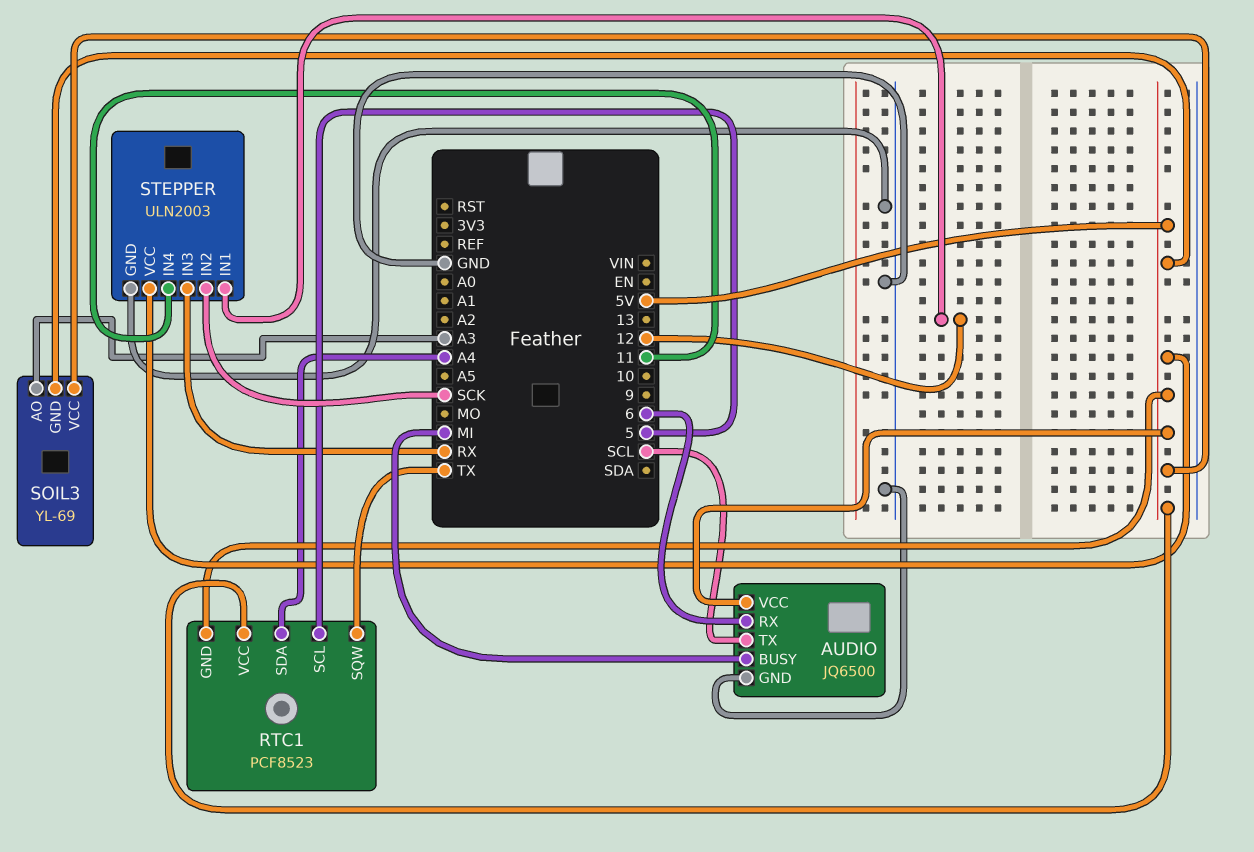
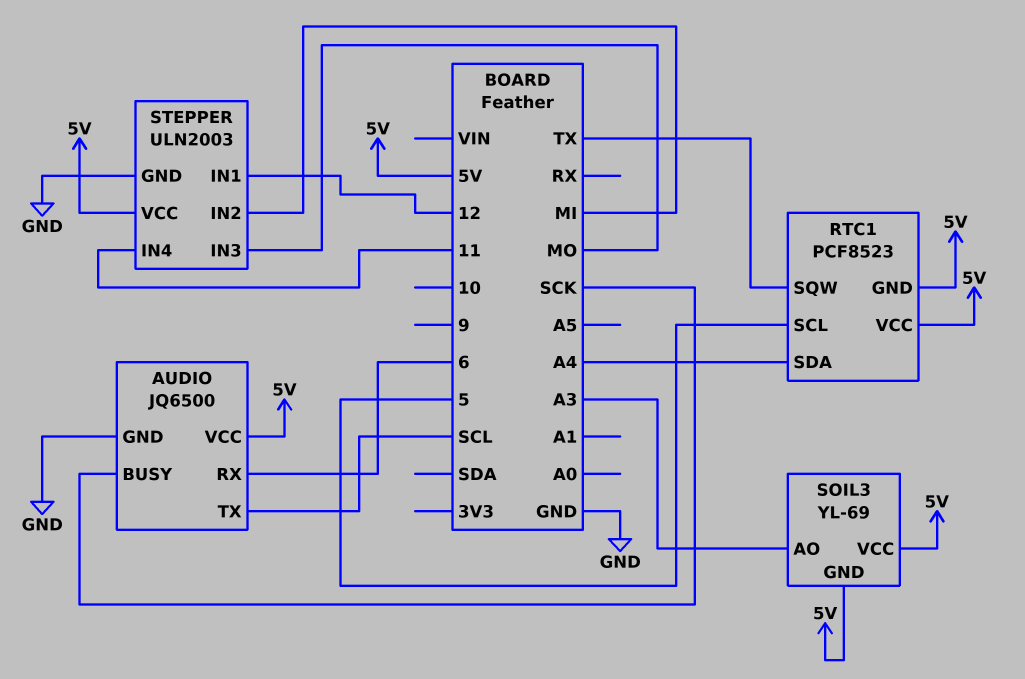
AUDIO pin BUSY: MI -> SCK
STEPPER pin IN2: SCK -> MI
STEPPER pin IN3: RX -> MO

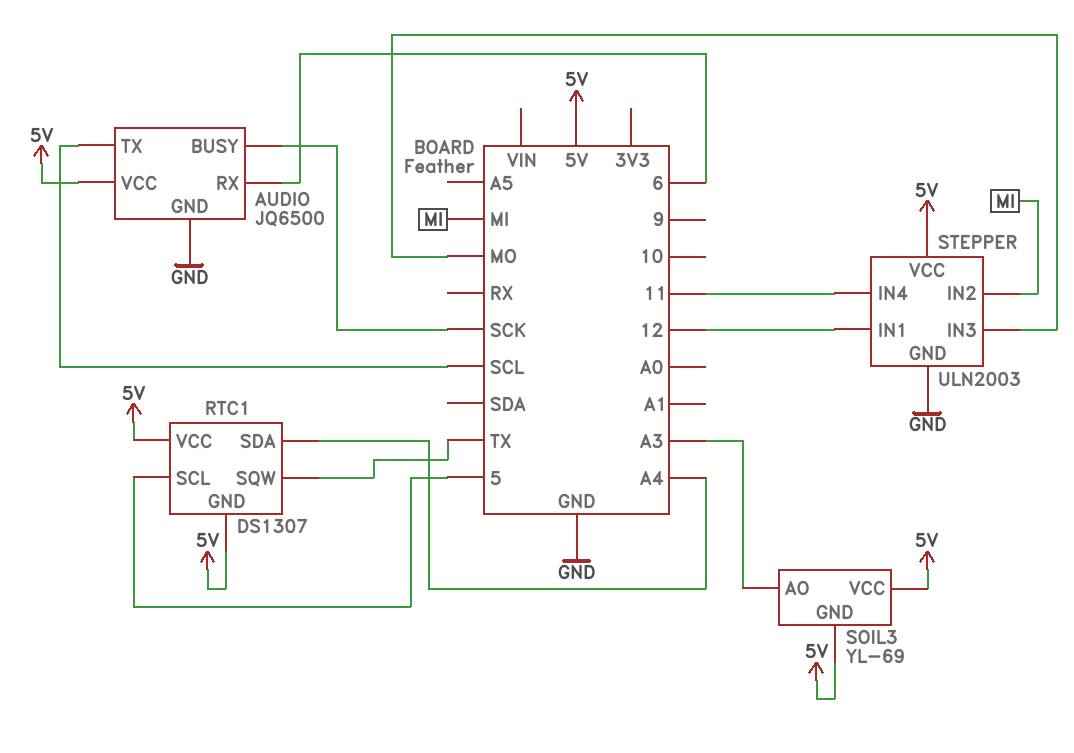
RTC1: PCF8523 -> DS1307

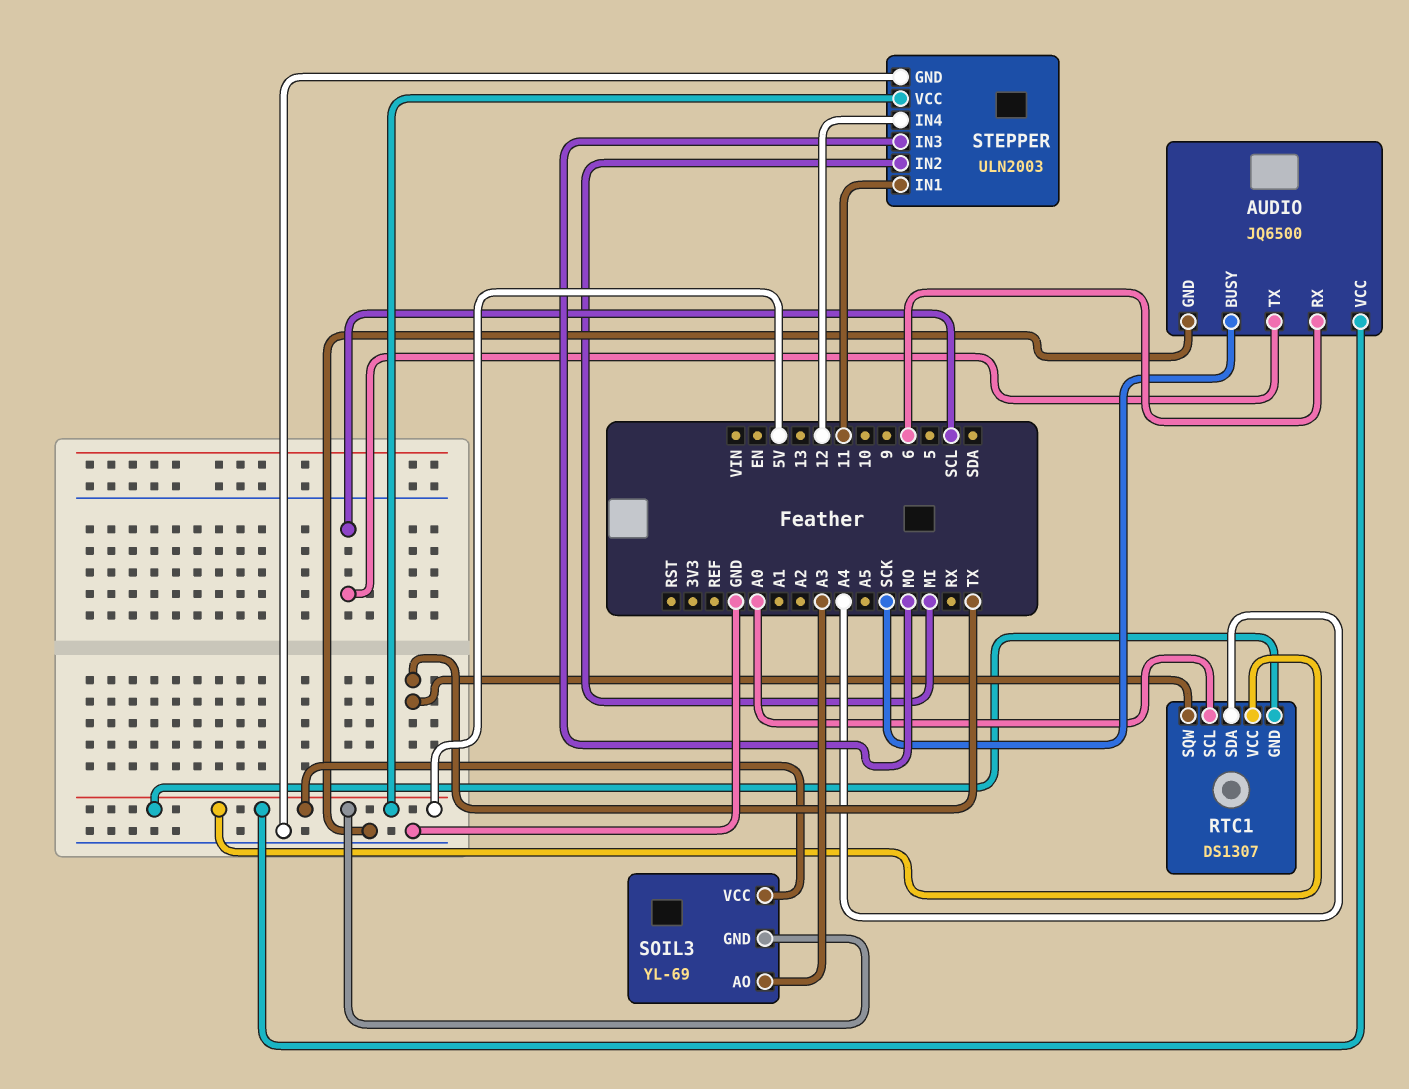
RTC1 pin SCL: 5 -> A0
STEPPER pin IN1: 12 -> 11
STEPPER pin IN4: 11 -> 12

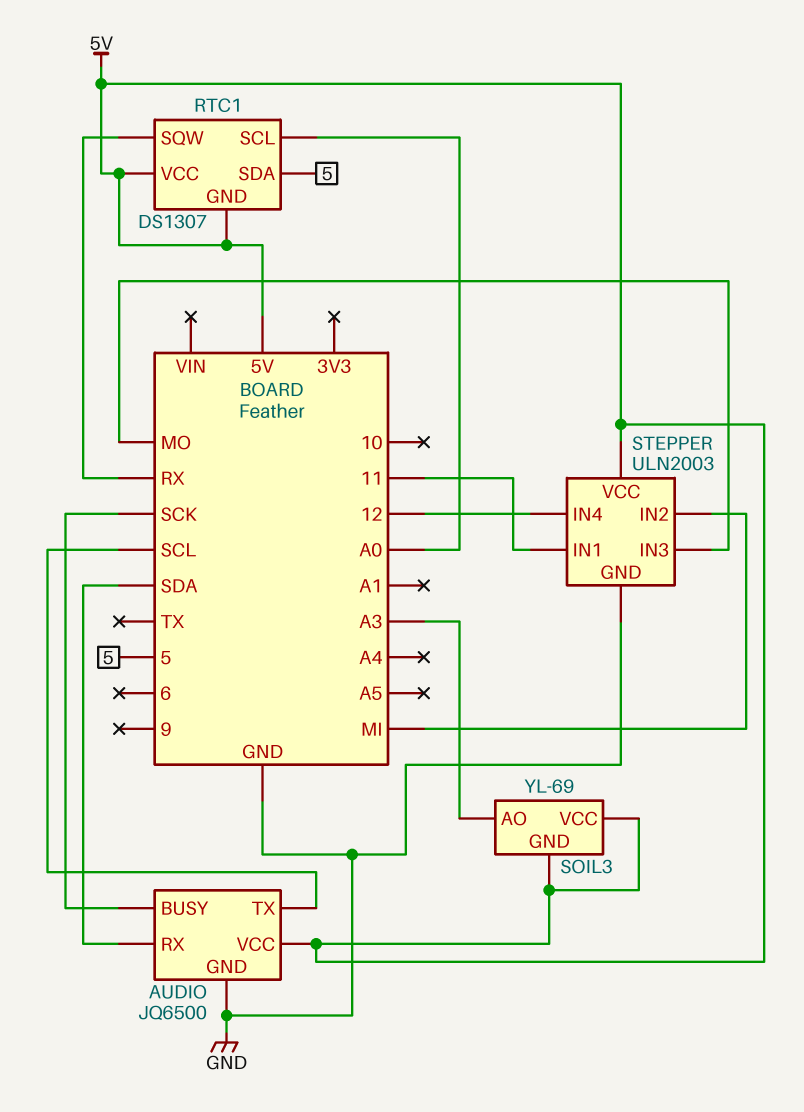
AUDIO pin RX: 6 -> SDA
RTC1 pin SDA: A4 -> 5
RTC1 pin SQW: TX -> RX

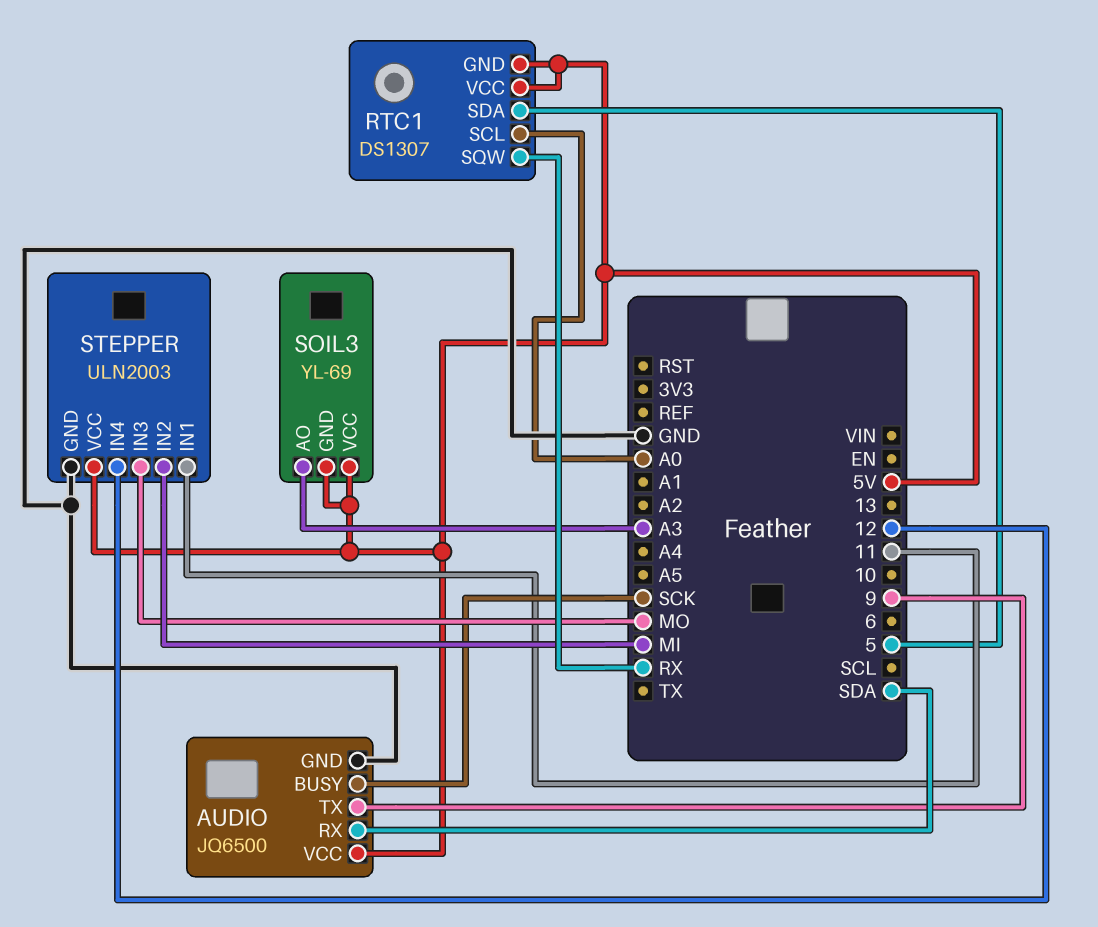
AUDIO pin TX: SCL -> 9

